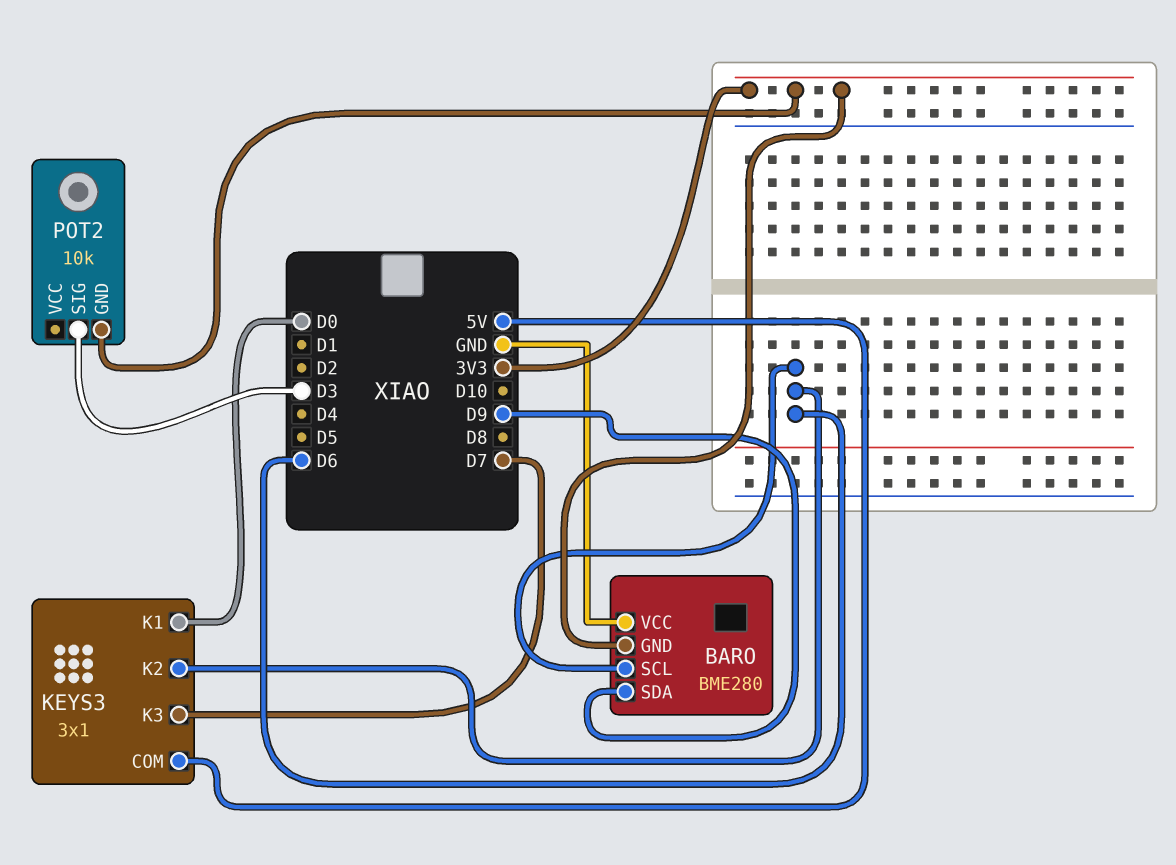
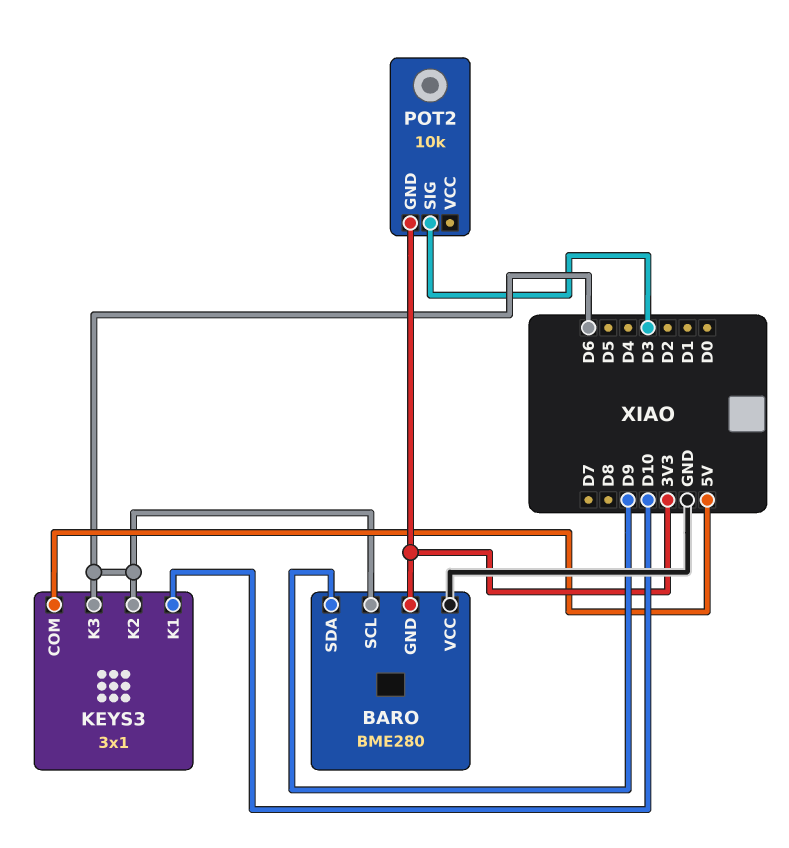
KEYS3 pin K1: D0 -> D10
KEYS3 pin K3: D7 -> D6

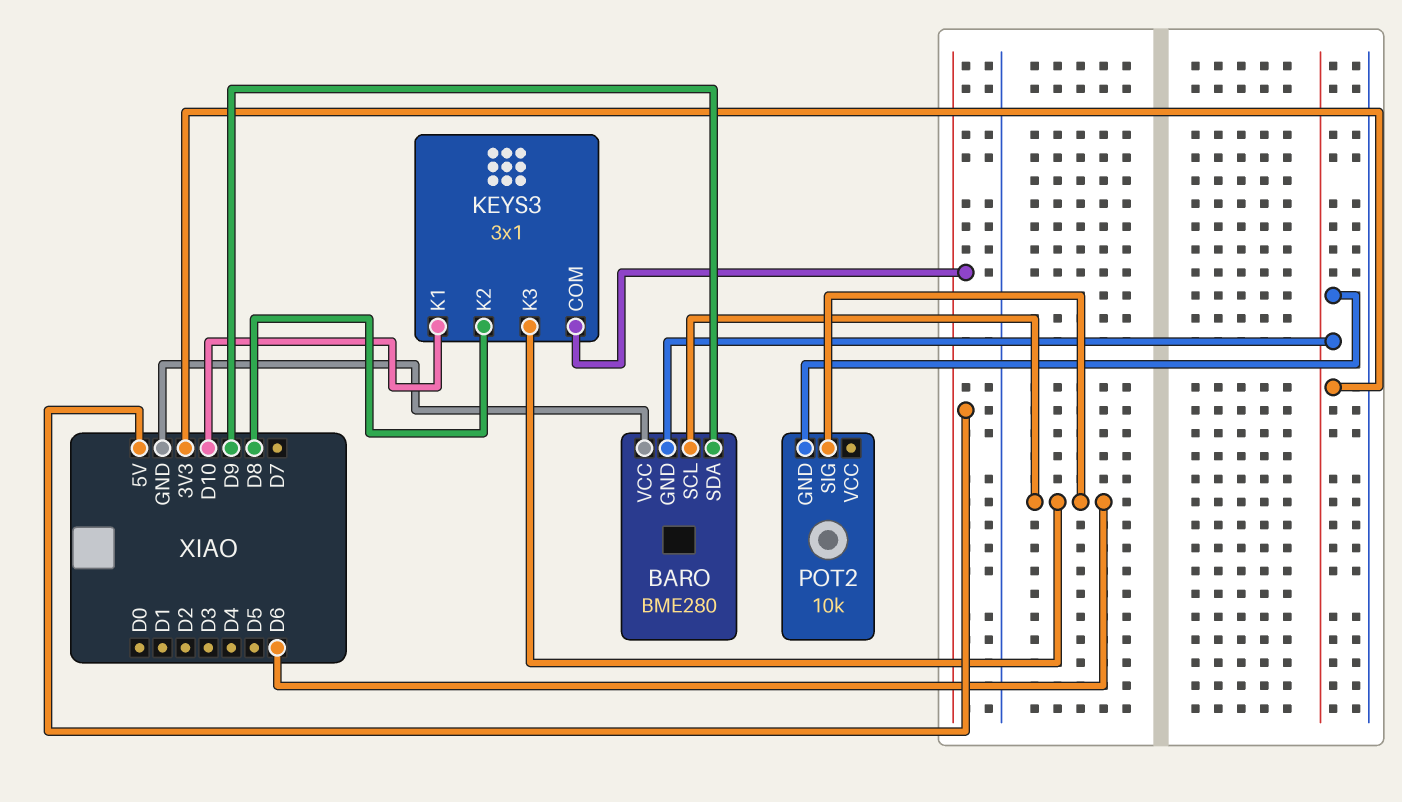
KEYS3 pin K2: D6 -> D8
POT2 pin SIG: D3 -> D6

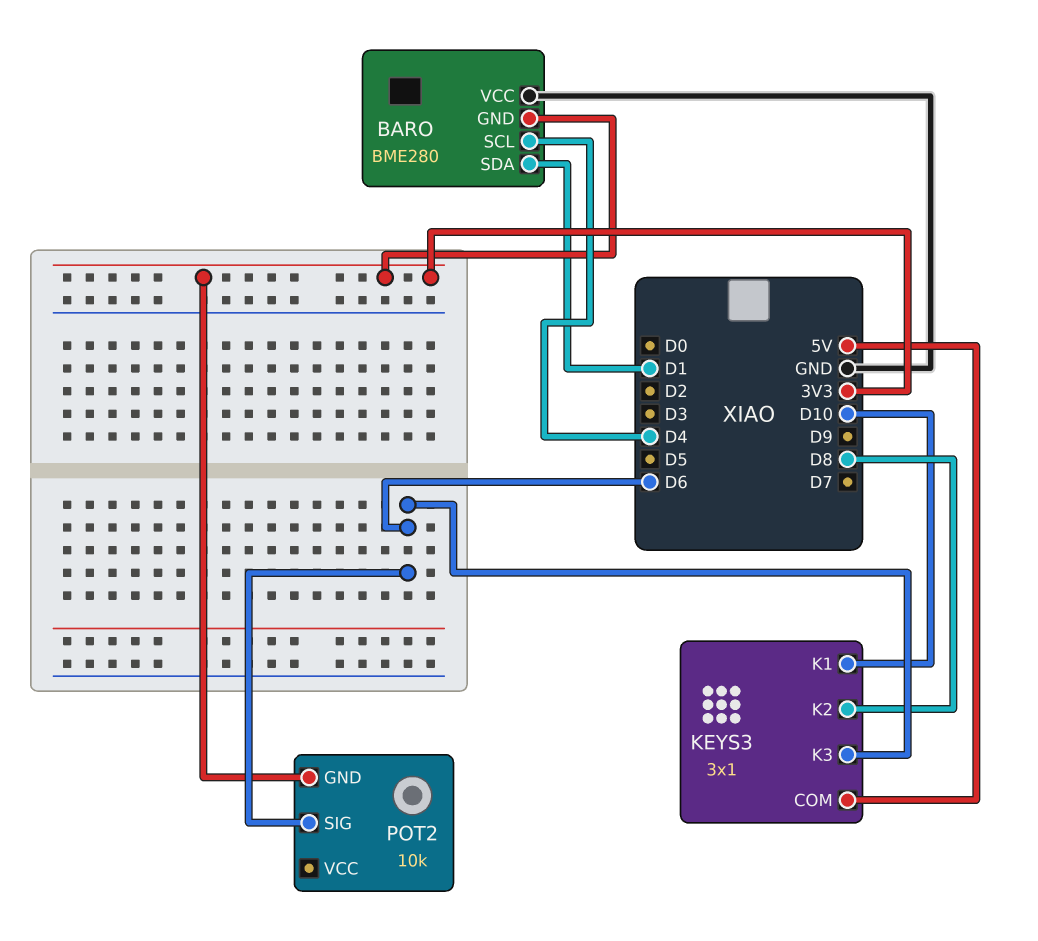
BARO pin SCL: D6 -> D4
BARO pin SDA: D9 -> D1

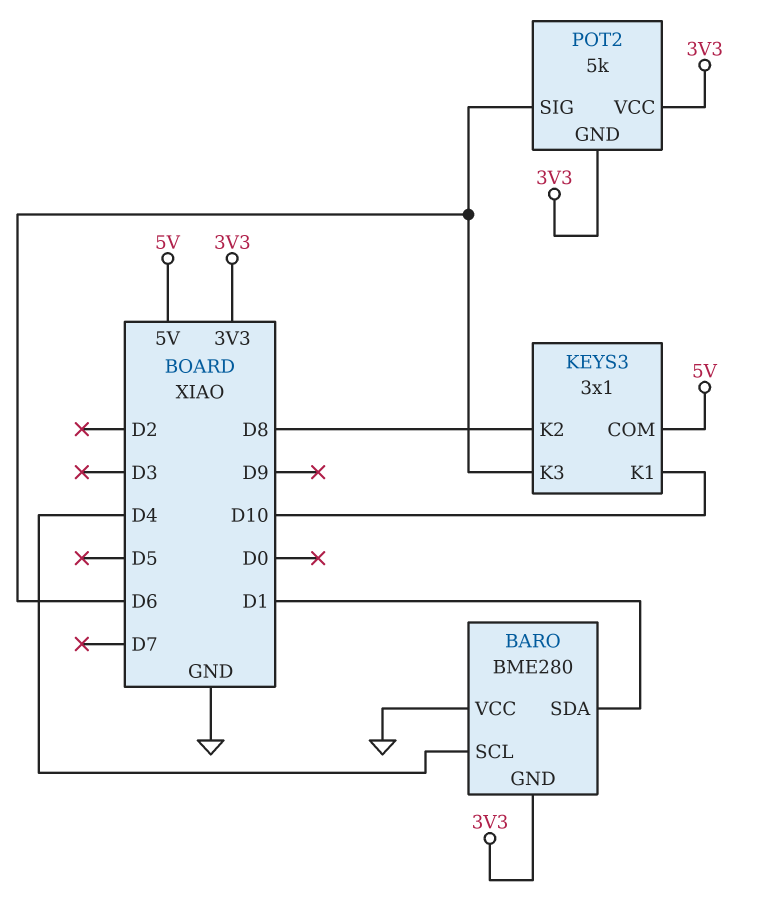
POT2: 10k -> 5k
POT2 pin VCC: none -> 3V3

